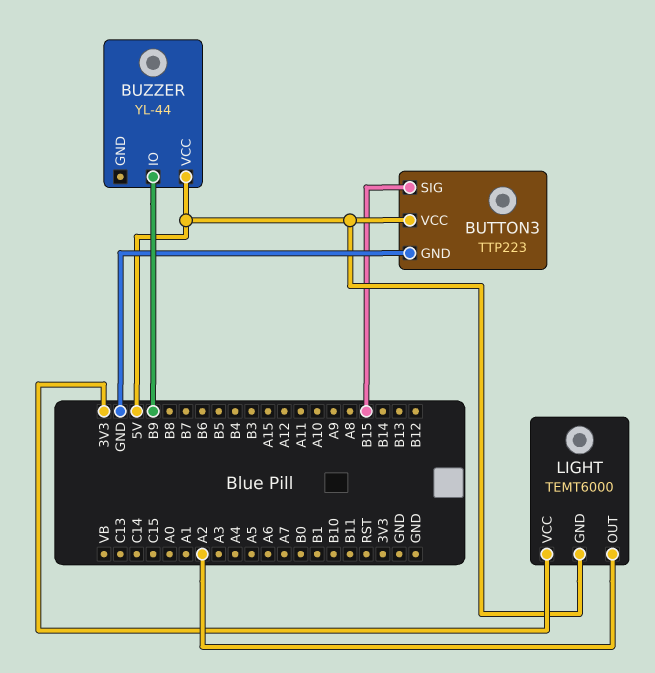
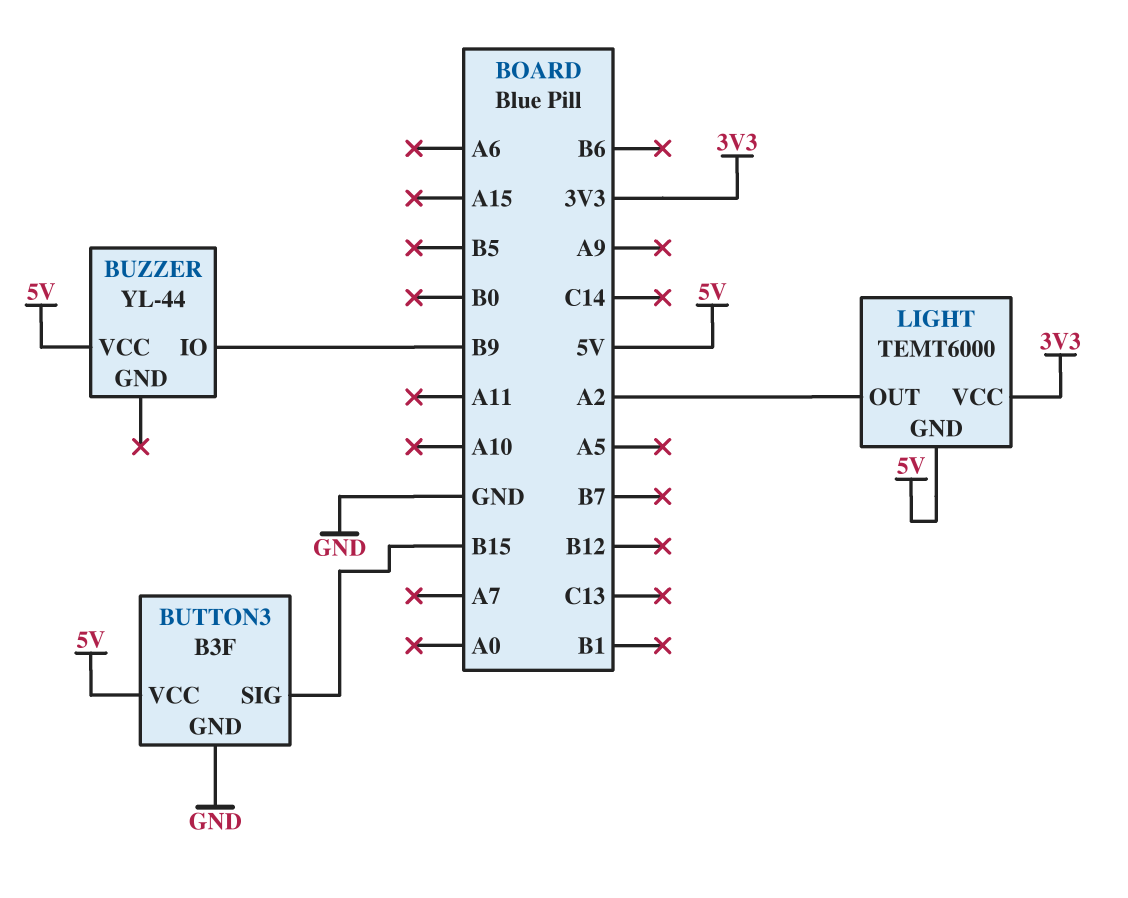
BUTTON3: TTP223 -> B3F

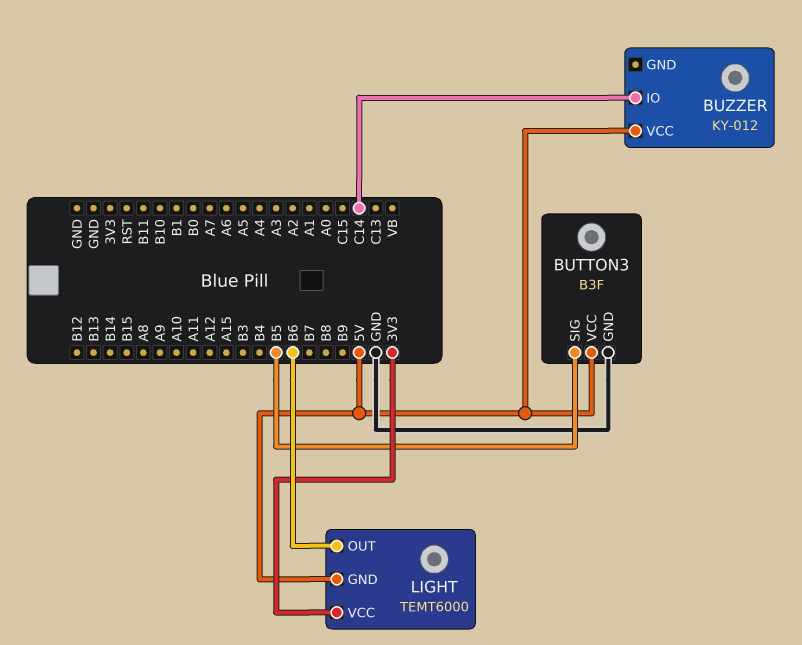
BUTTON3 pin SIG: B15 -> B5
BUZZER: YL-44 -> KY-012
BUZZER pin IO: B9 -> C14
LIGHT pin OUT: A2 -> B6

